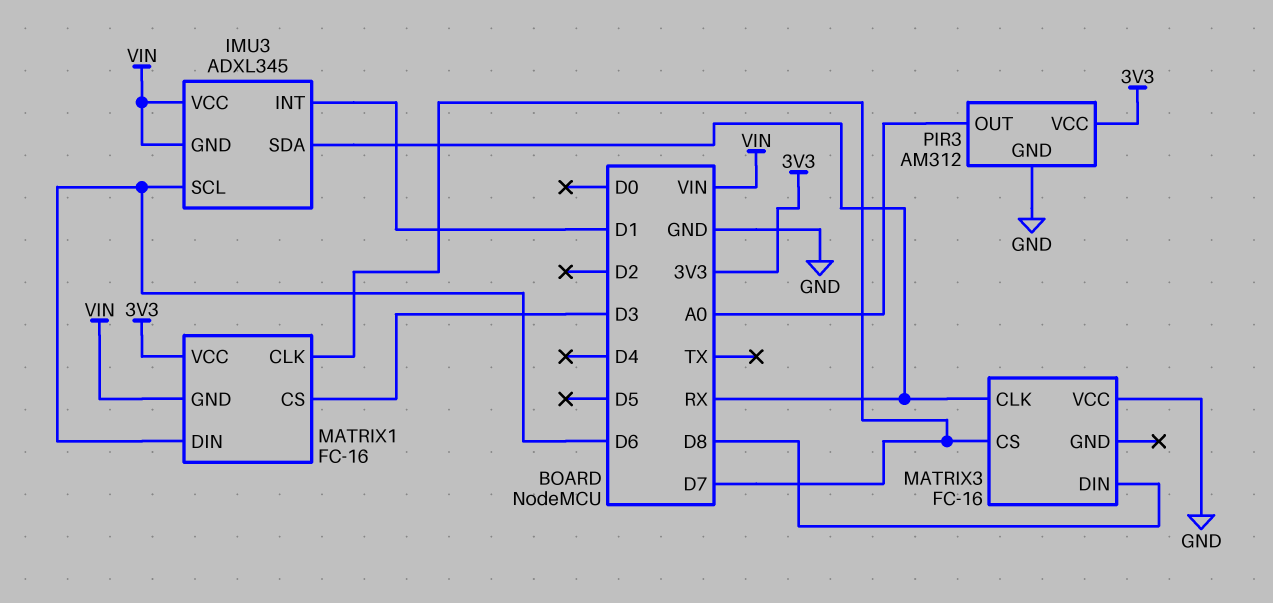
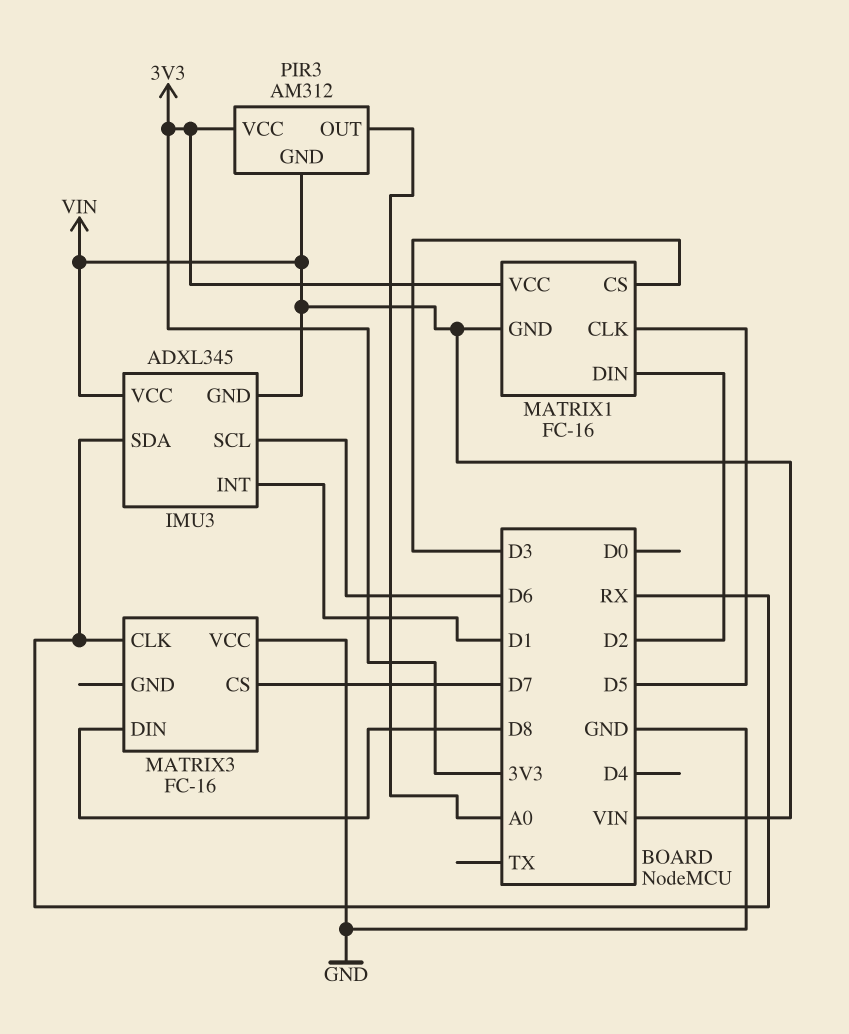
MATRIX1 pin CLK: D7 -> D5
MATRIX1 pin DIN: D6 -> D2
PIR3 pin GND: GND -> VIN

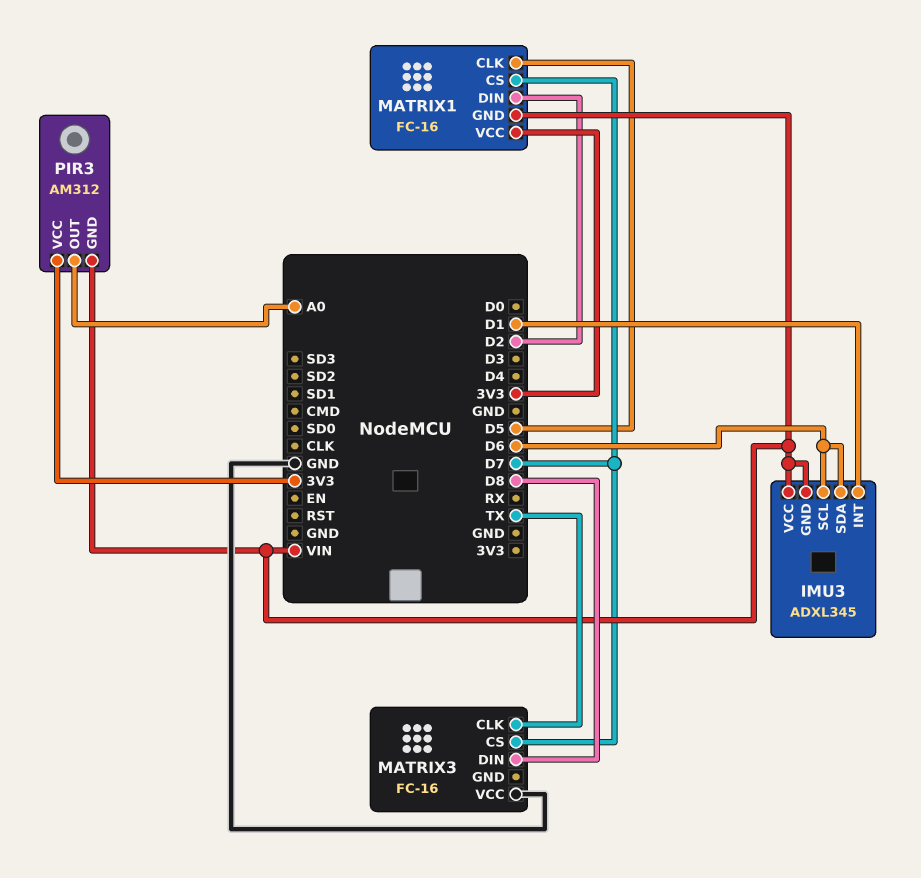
IMU3 pin SDA: RX -> D6
MATRIX1 pin CS: D3 -> D7
MATRIX3 pin CLK: RX -> TX

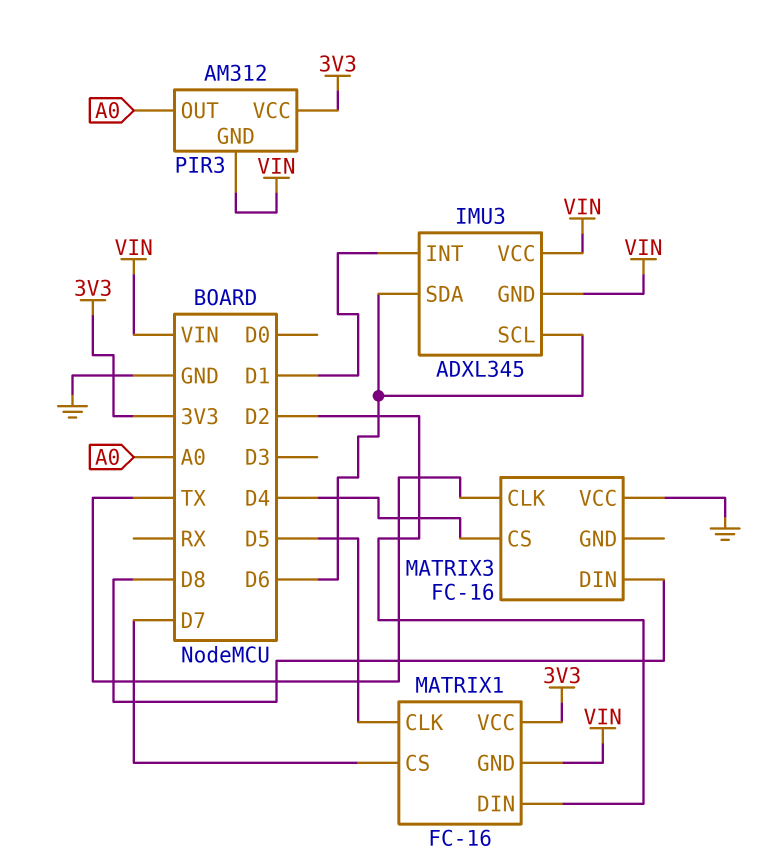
MATRIX3 pin CS: D7 -> D4

